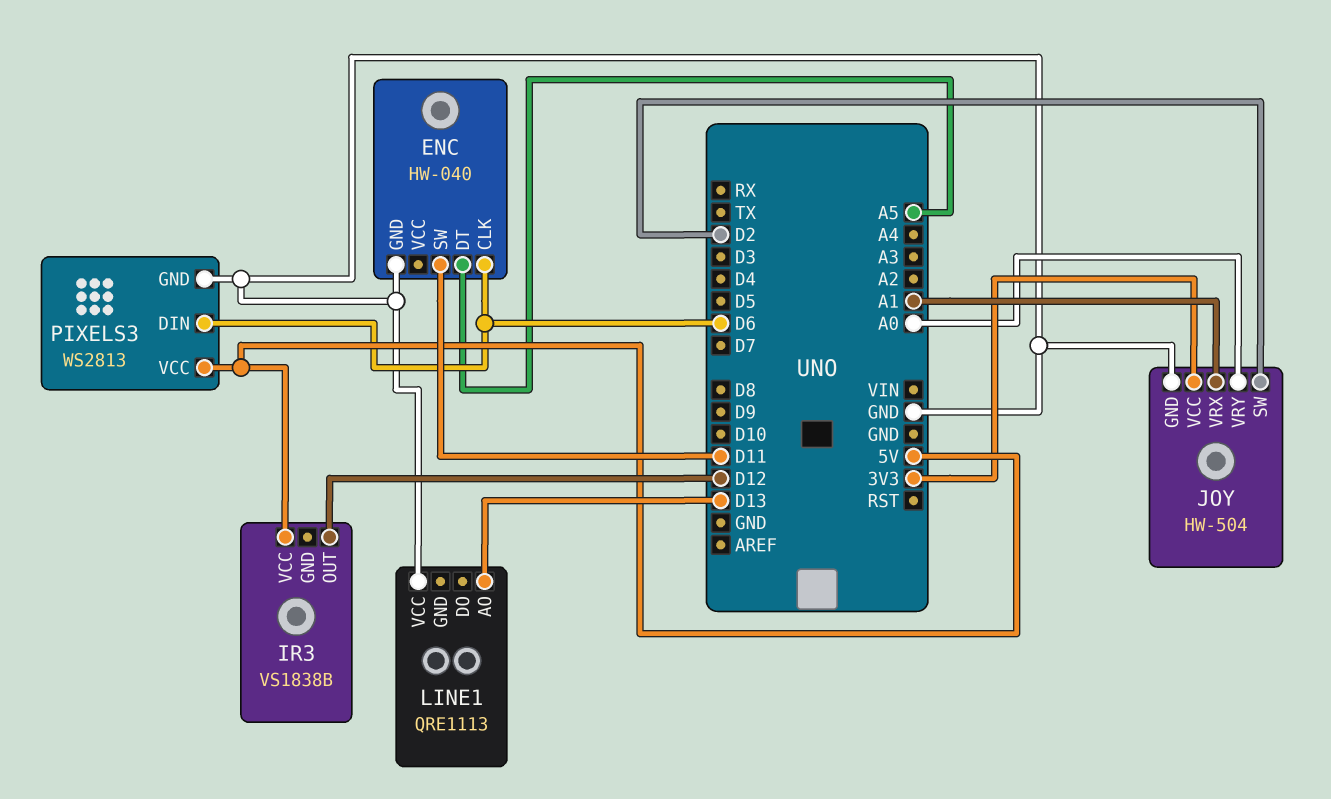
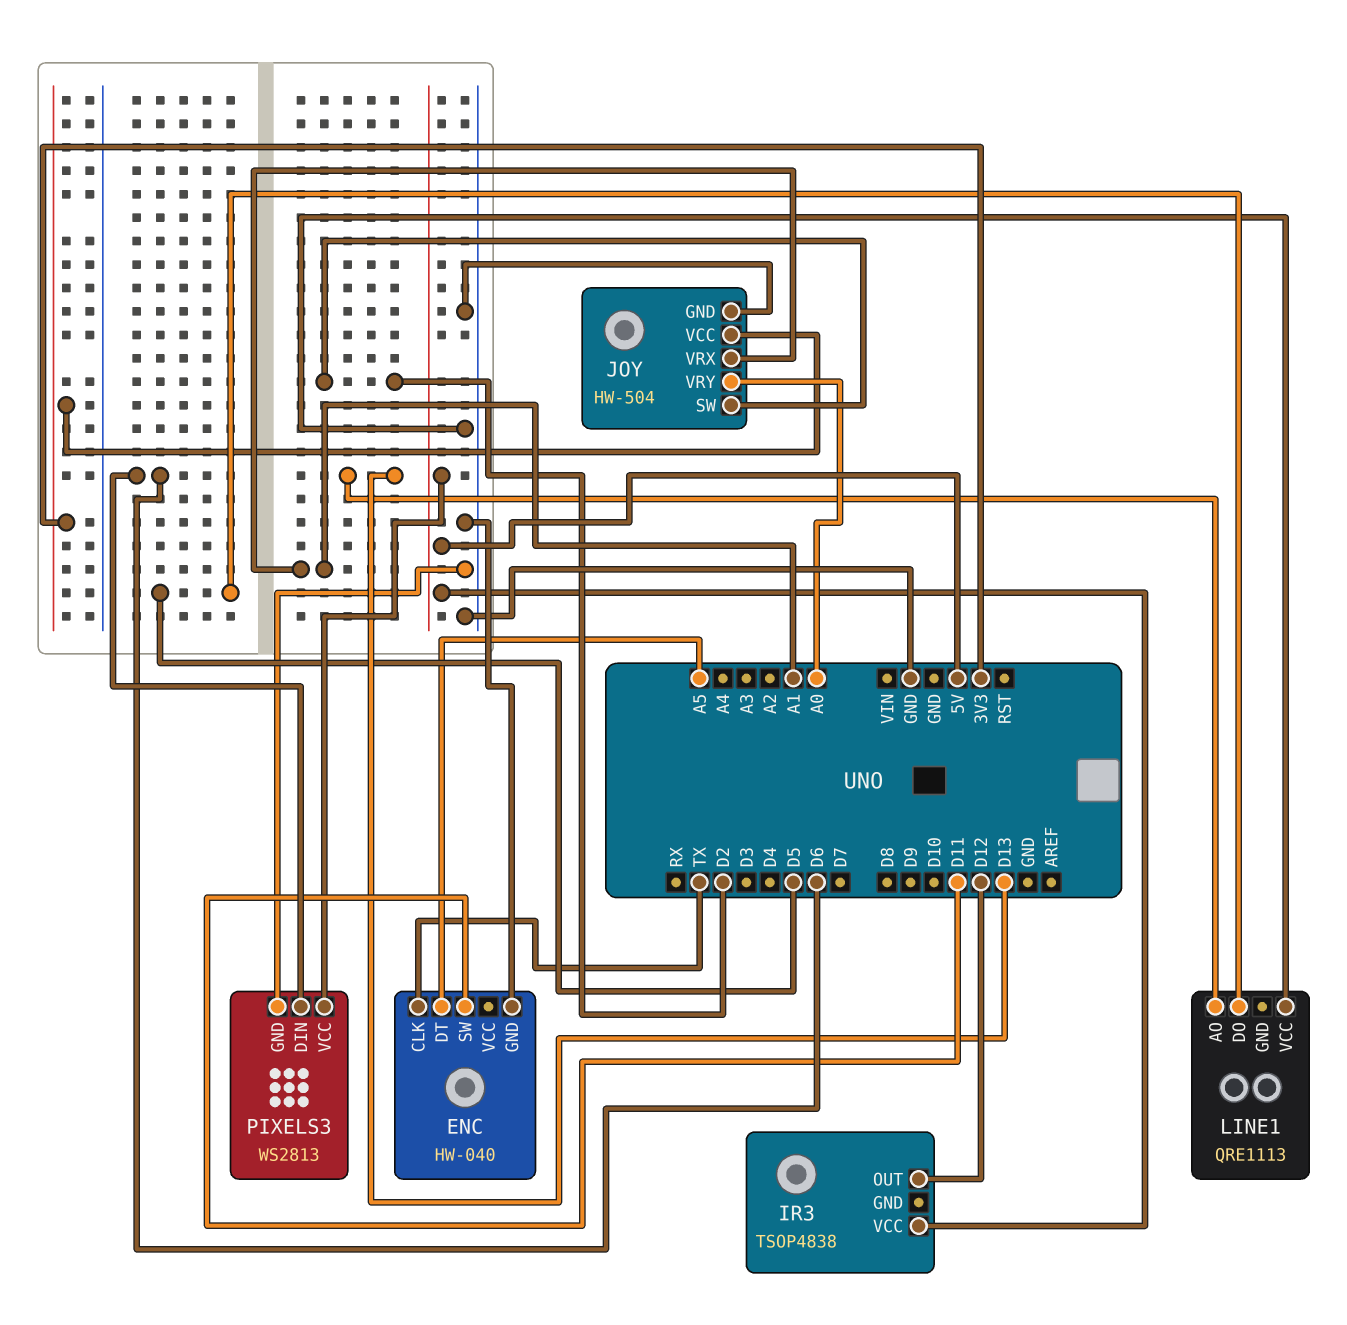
ENC pin CLK: D6 -> TX
IR3: VS1838B -> TSOP4838
LINE1 pin DO: none -> D5

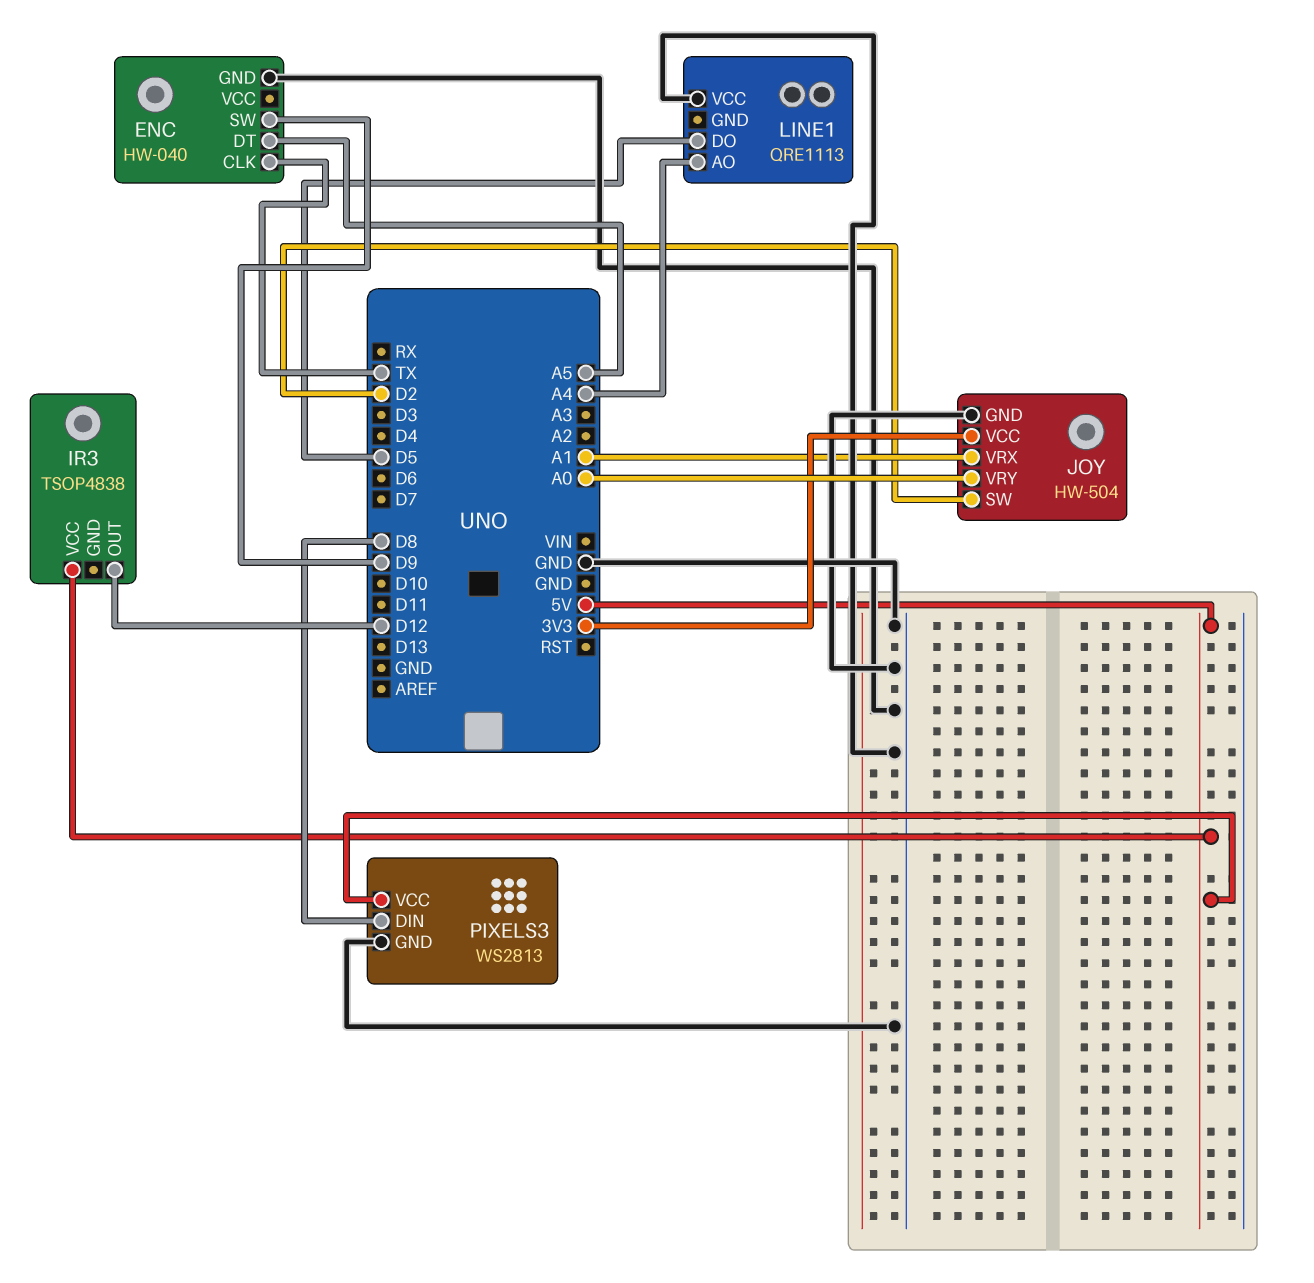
ENC pin SW: D11 -> D9
LINE1 pin AO: D13 -> A4
PIXELS3 pin DIN: D6 -> D8

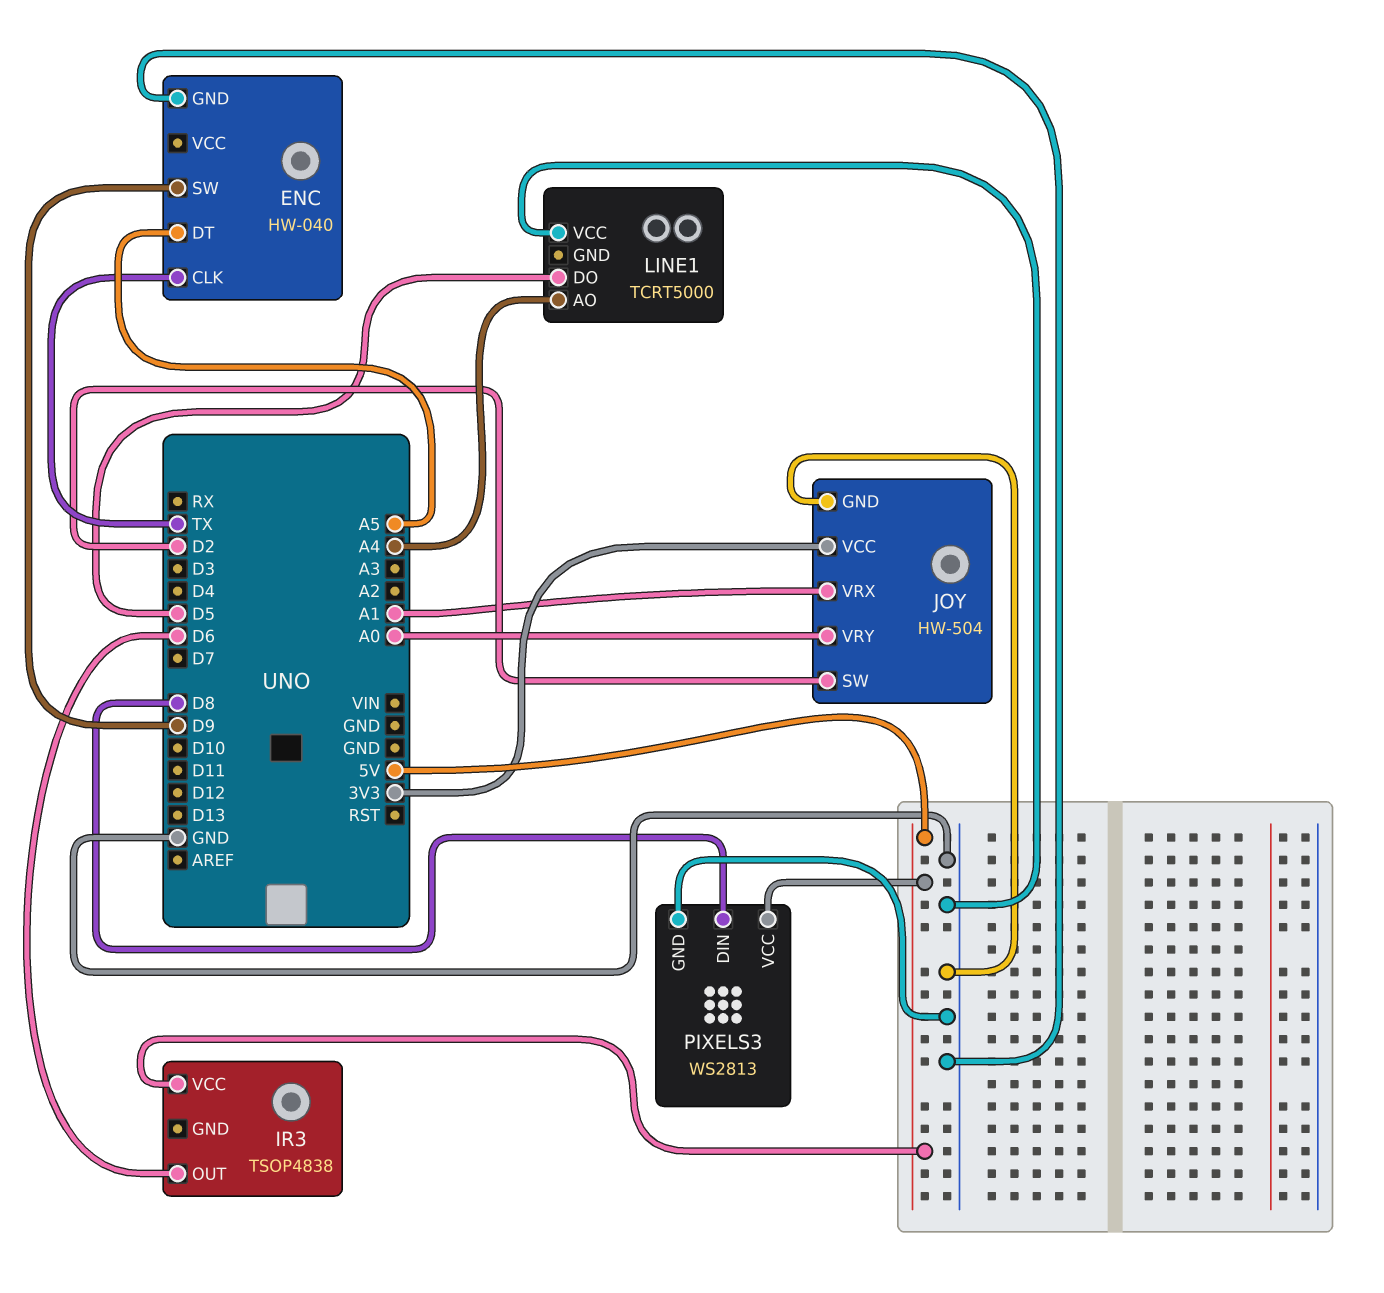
IR3 pin OUT: D12 -> D6
LINE1: QRE1113 -> TCRT5000

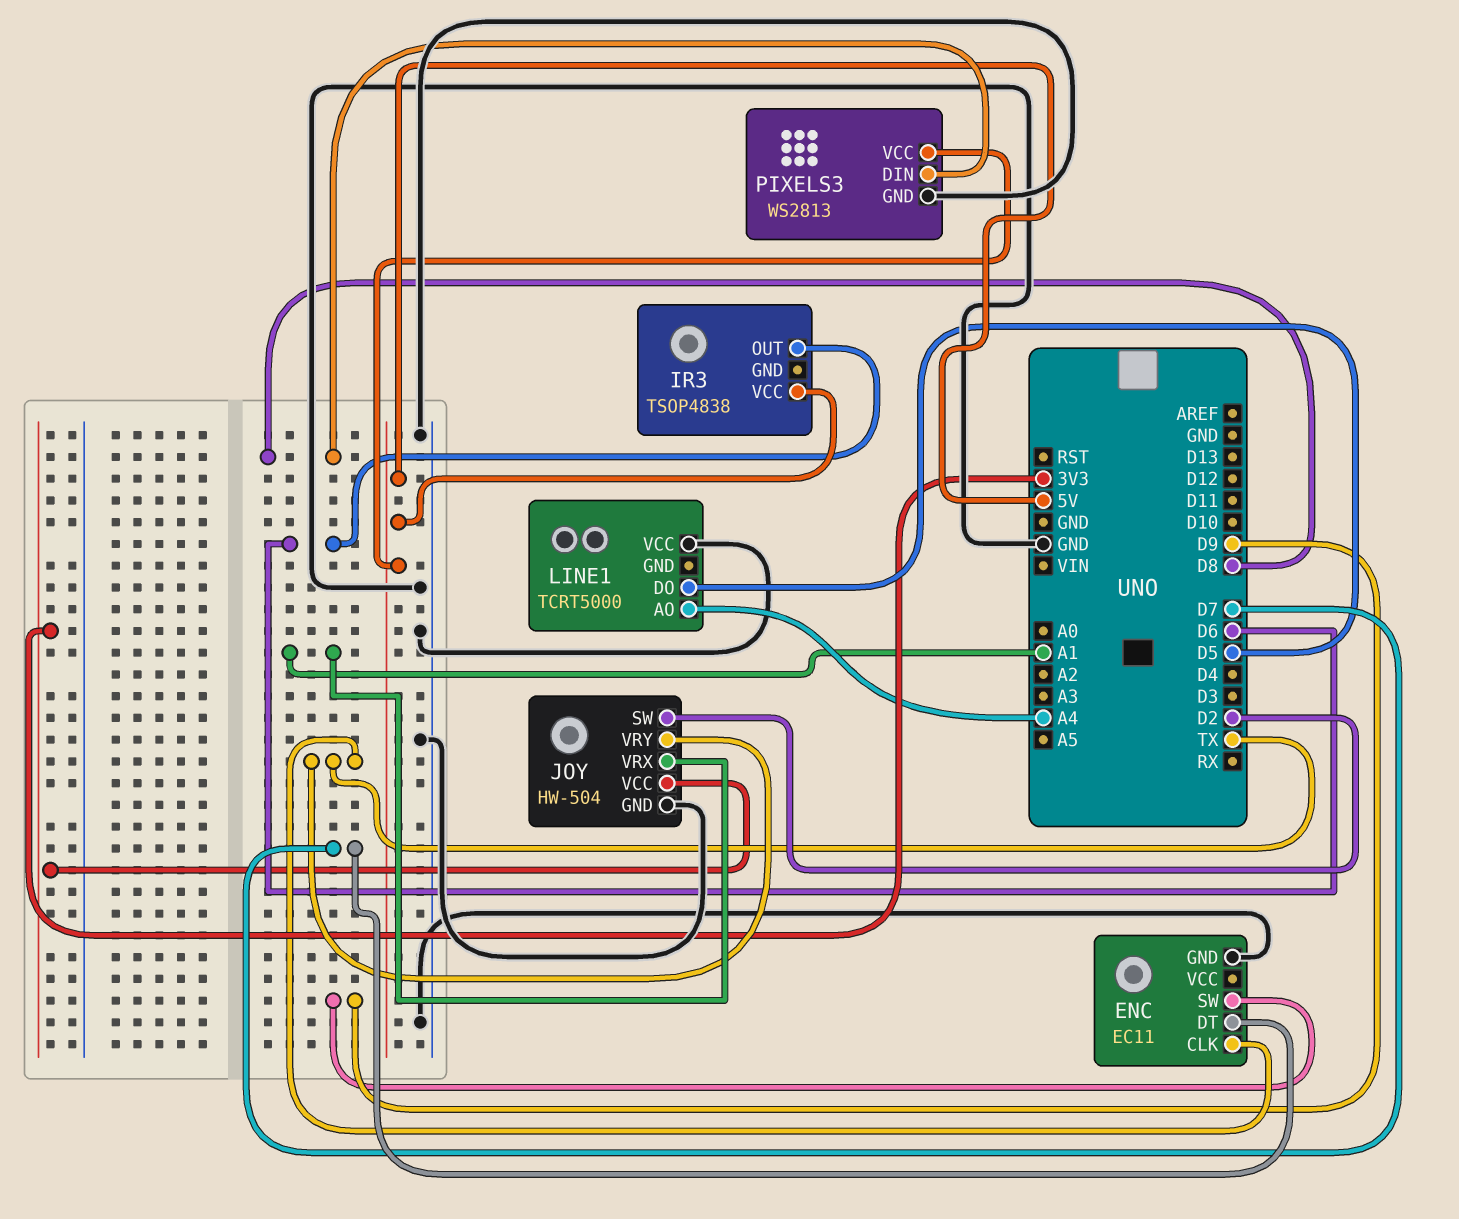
ENC: HW-040 -> EC11
ENC pin DT: A5 -> D7
JOY pin VRY: A0 -> TX

